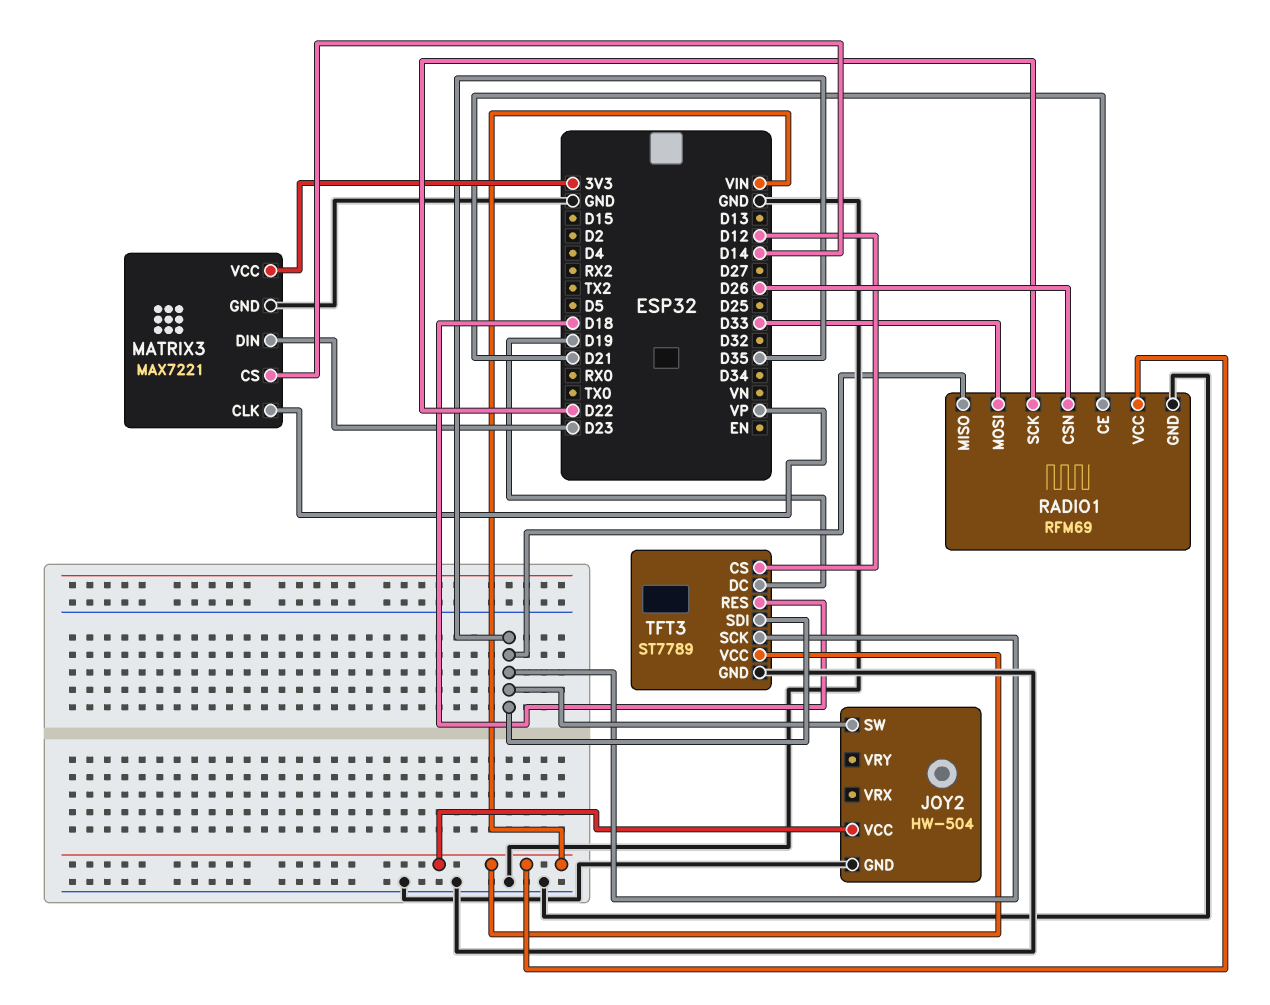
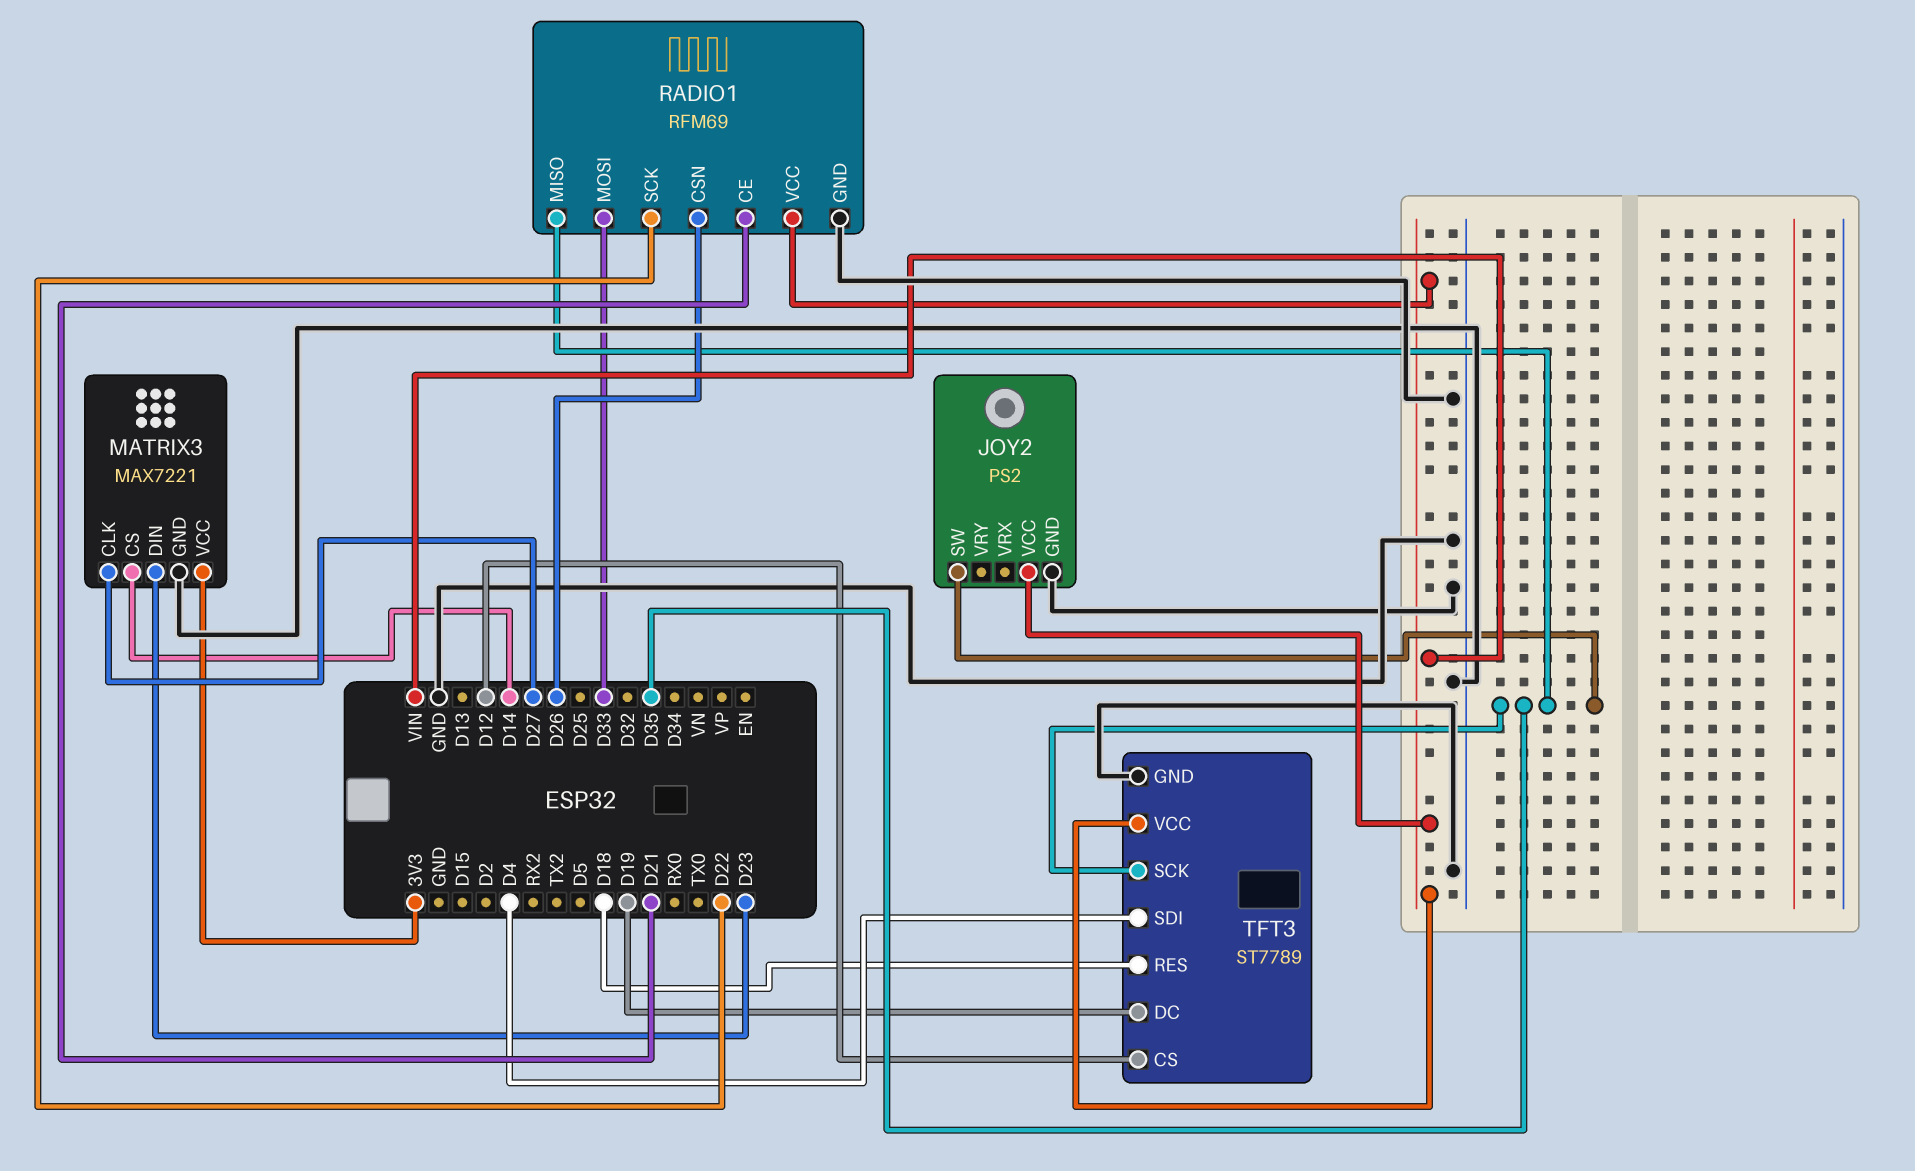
JOY2: HW-504 -> PS2
MATRIX3 pin CLK: VP -> D27
TFT3 pin SDI: D35 -> D4

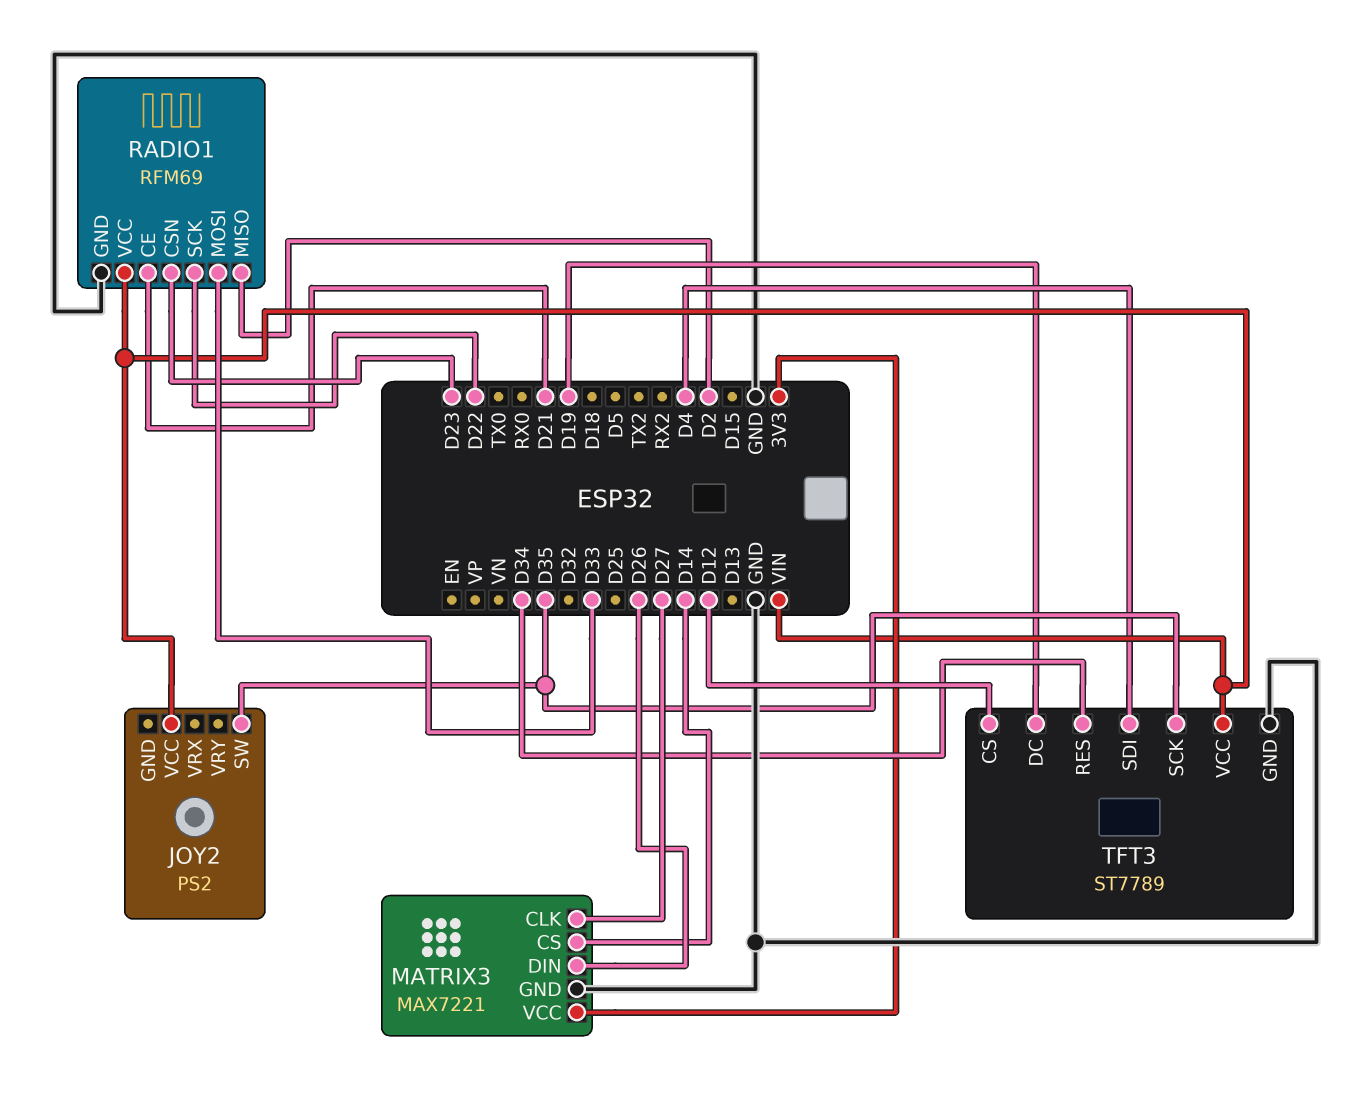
JOY2 pin GND: GND -> none
MATRIX3 pin DIN: D23 -> D26
RADIO1 pin CSN: D26 -> D23
RADIO1 pin MISO: D35 -> D2
TFT3 pin RES: D18 -> D34

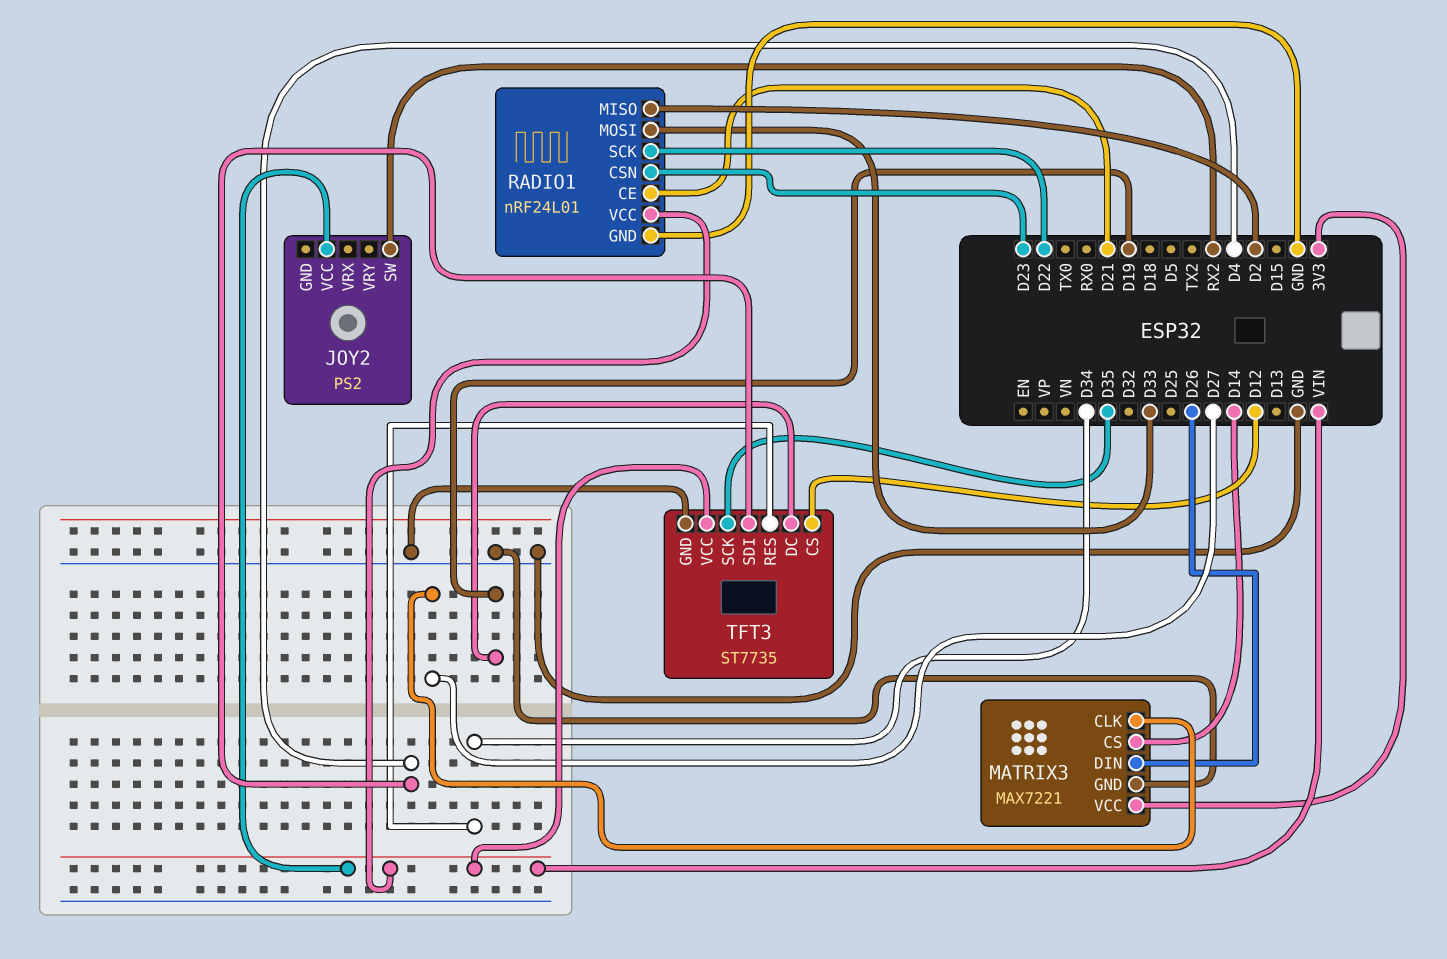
JOY2 pin SW: D35 -> RX2
RADIO1: RFM69 -> nRF24L01
TFT3: ST7789 -> ST7735

